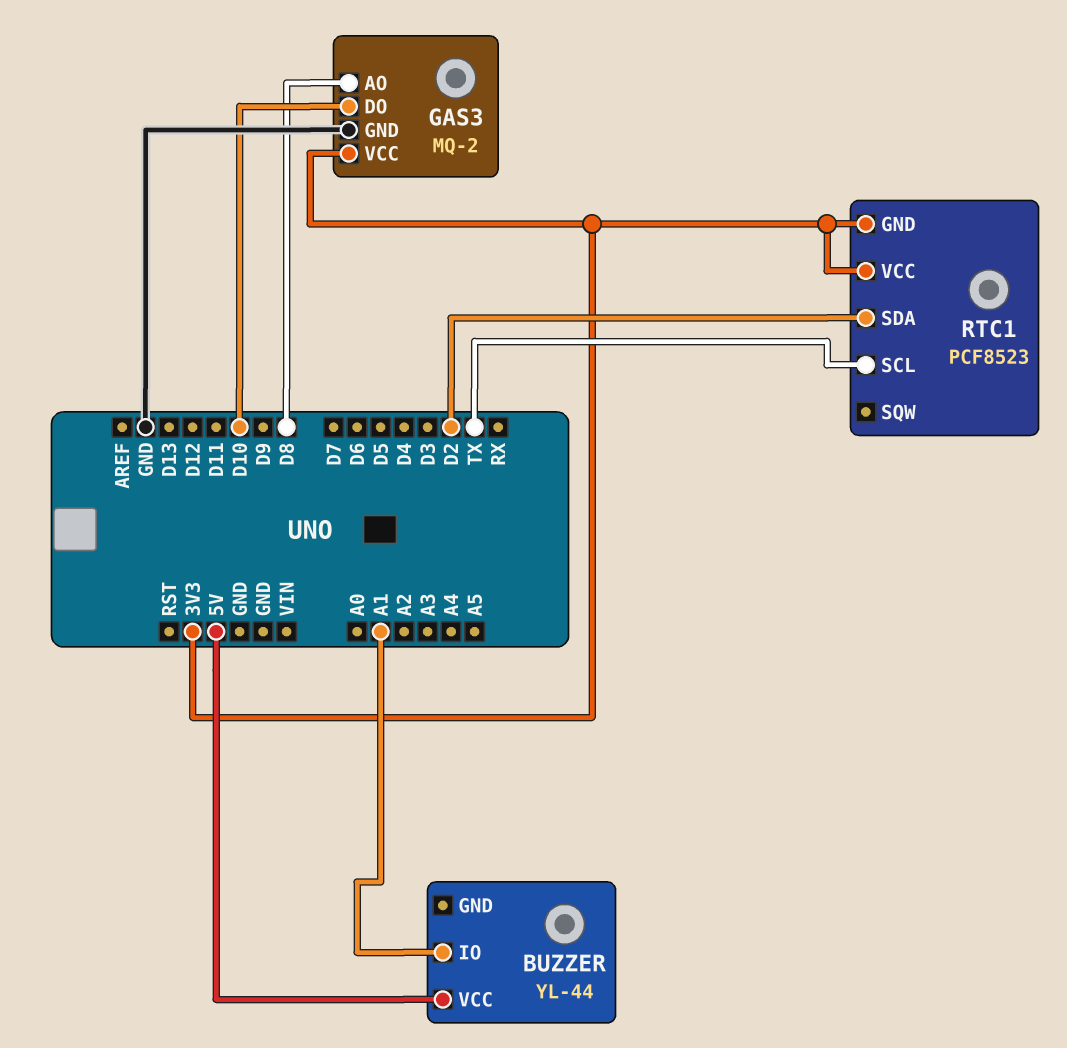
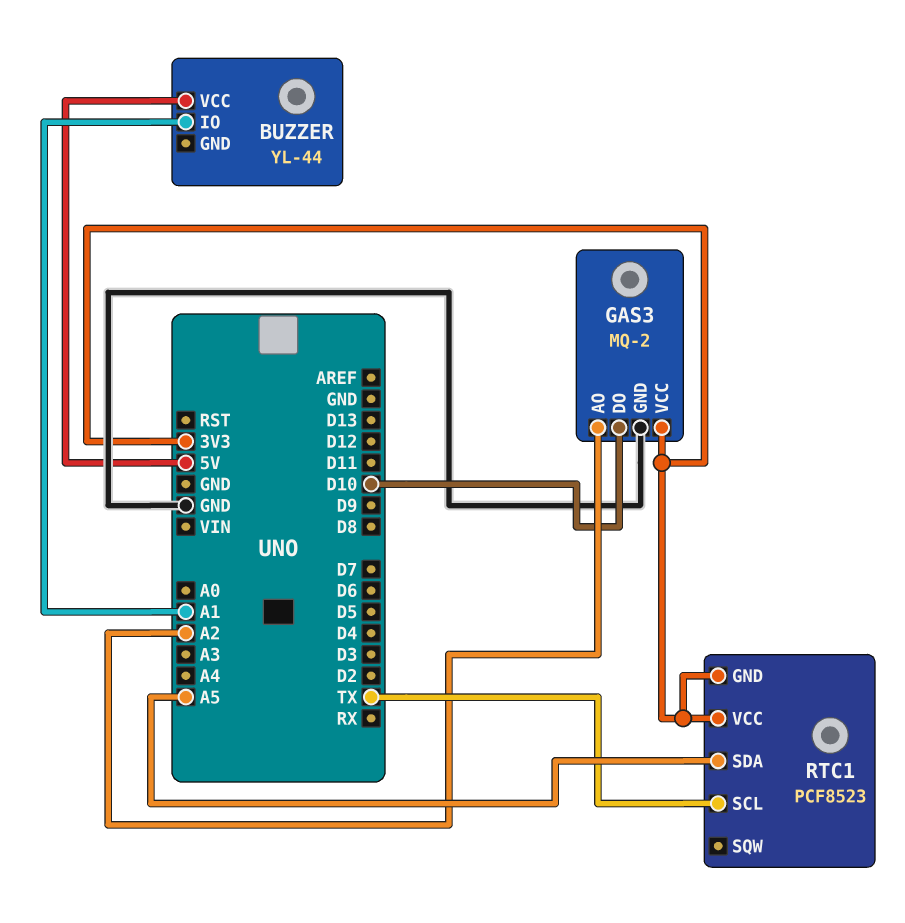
GAS3 pin AO: D8 -> A2
RTC1 pin SDA: D2 -> A5

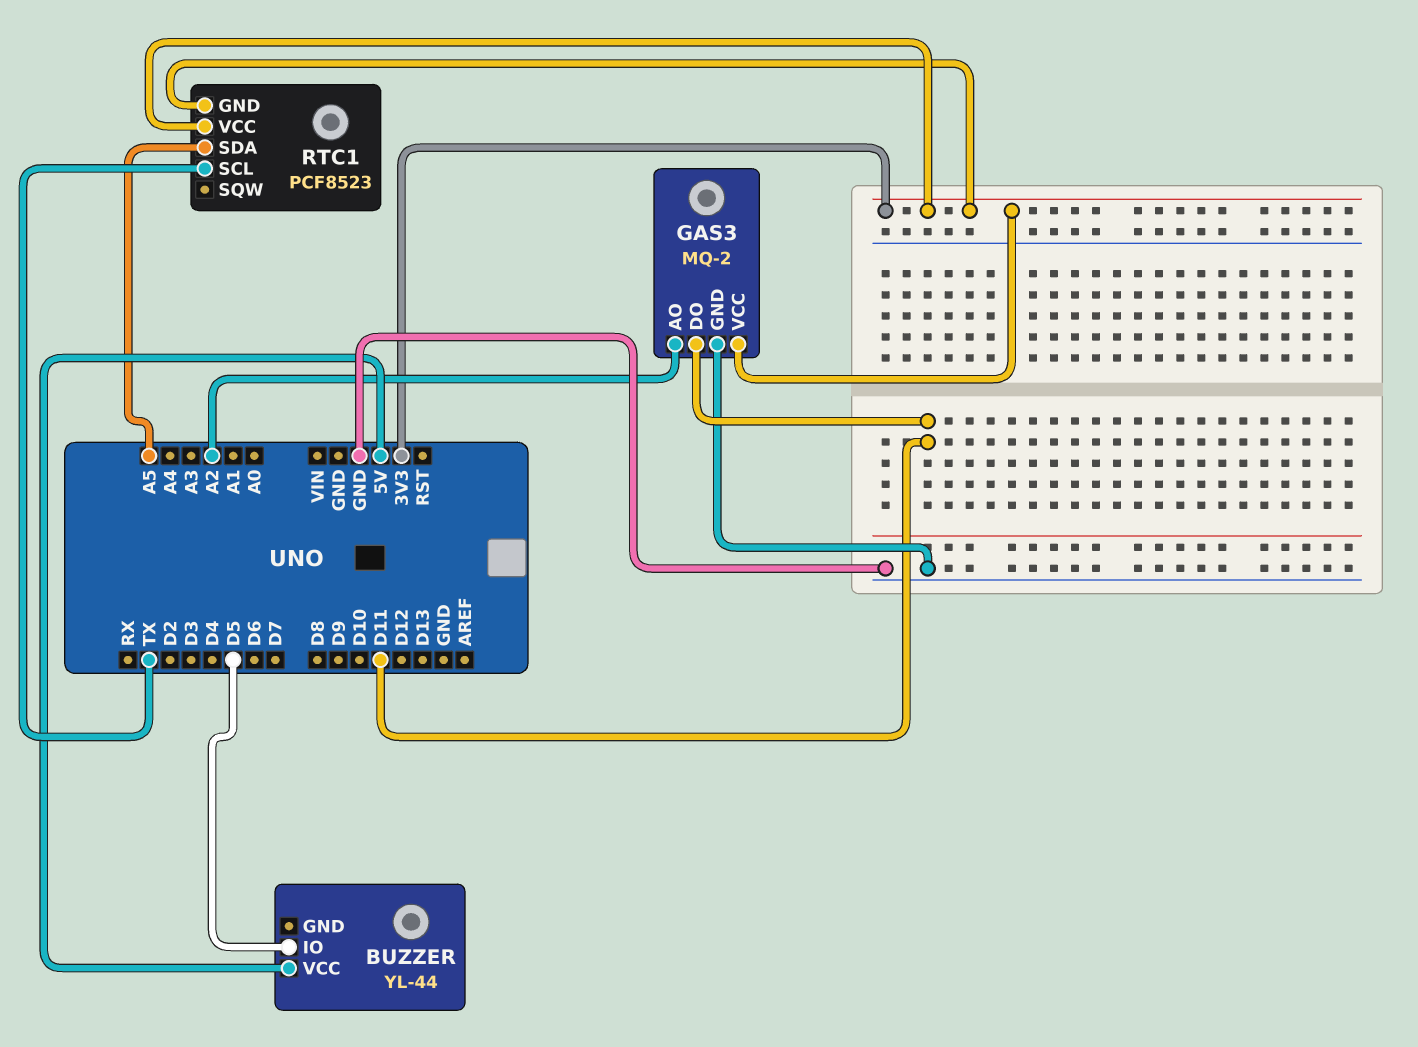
BUZZER pin IO: A1 -> D5
GAS3 pin DO: D10 -> D11

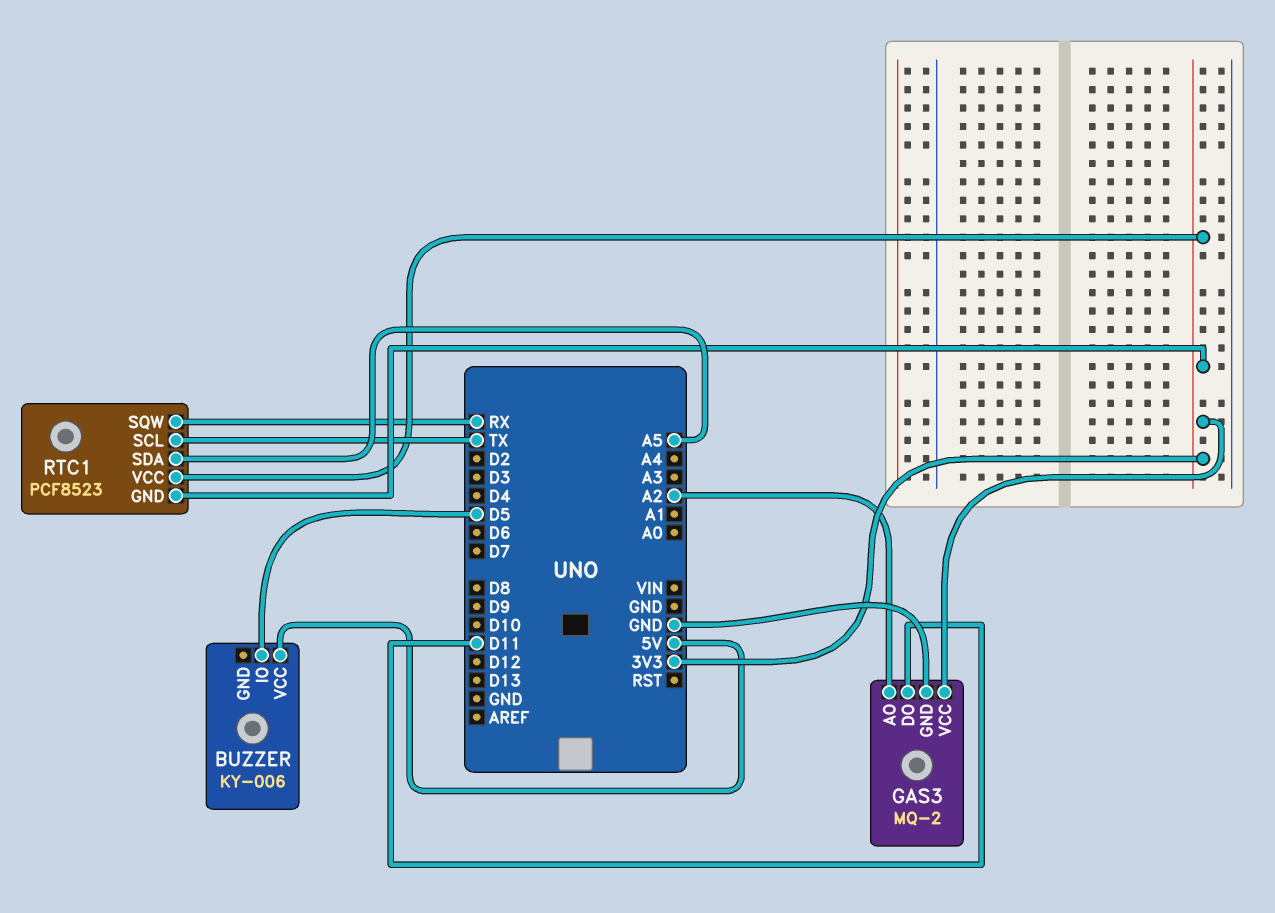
BUZZER: YL-44 -> KY-006
RTC1 pin SQW: none -> RX

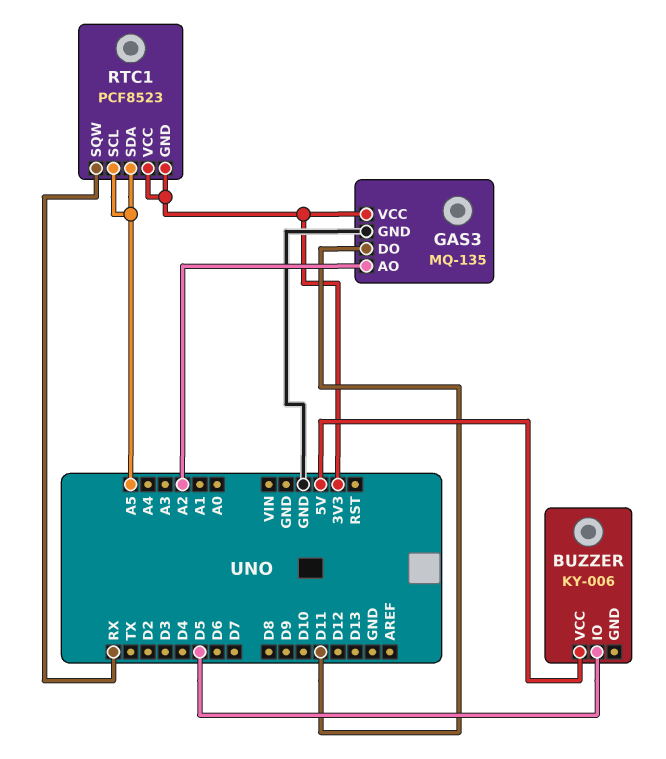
GAS3: MQ-2 -> MQ-135
RTC1 pin SCL: TX -> A5

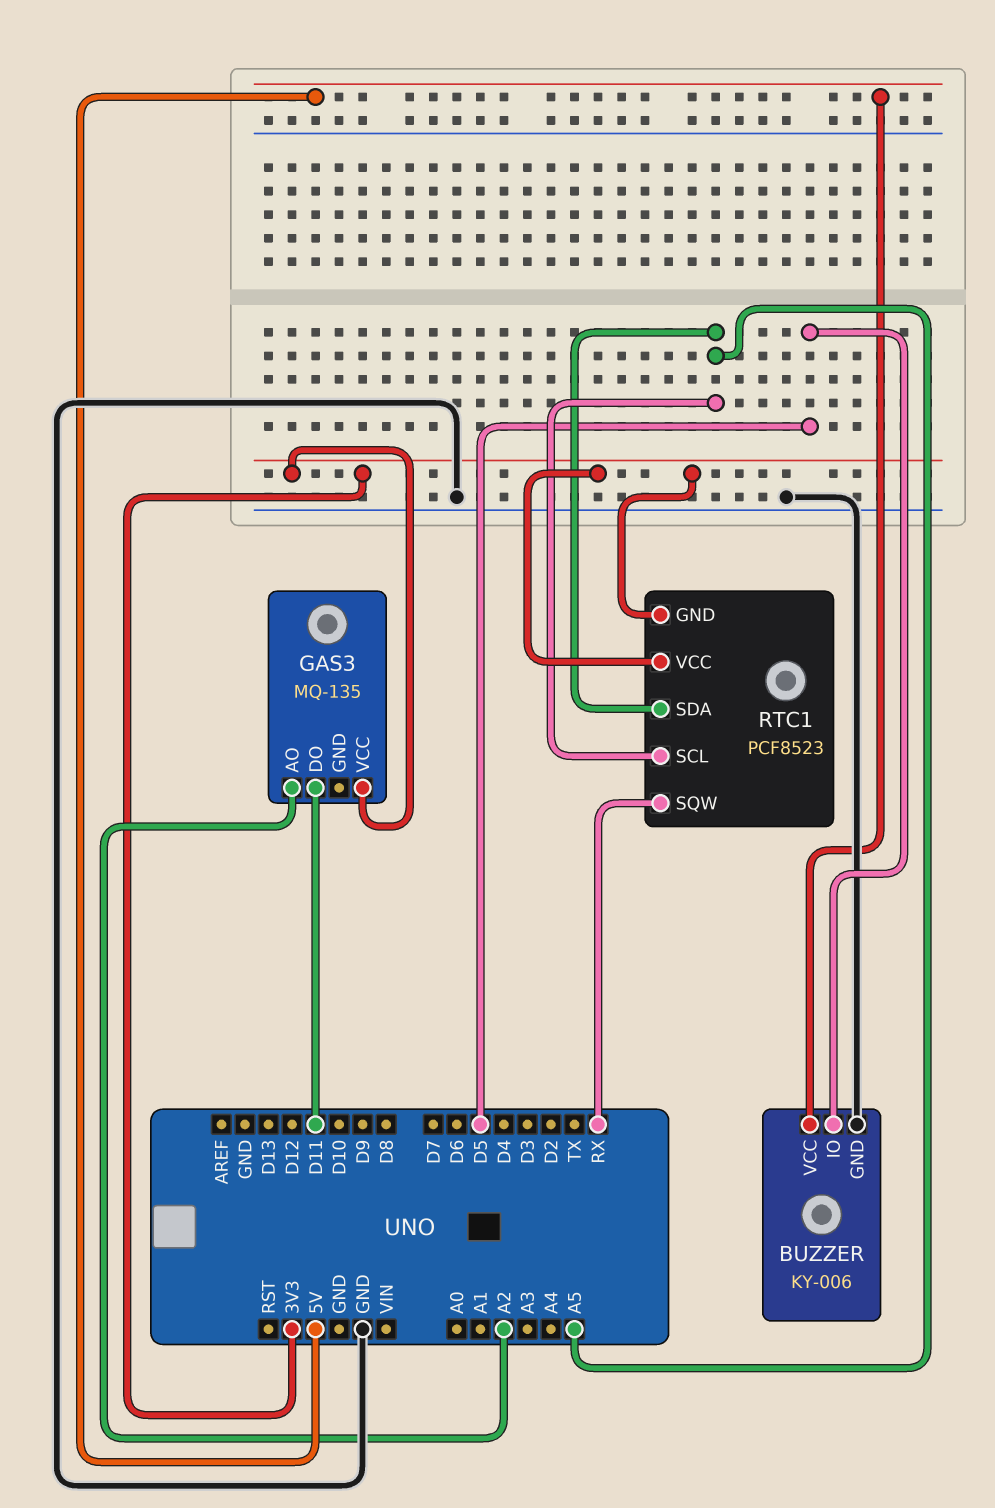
BUZZER pin GND: none -> GND
GAS3 pin GND: GND -> none

